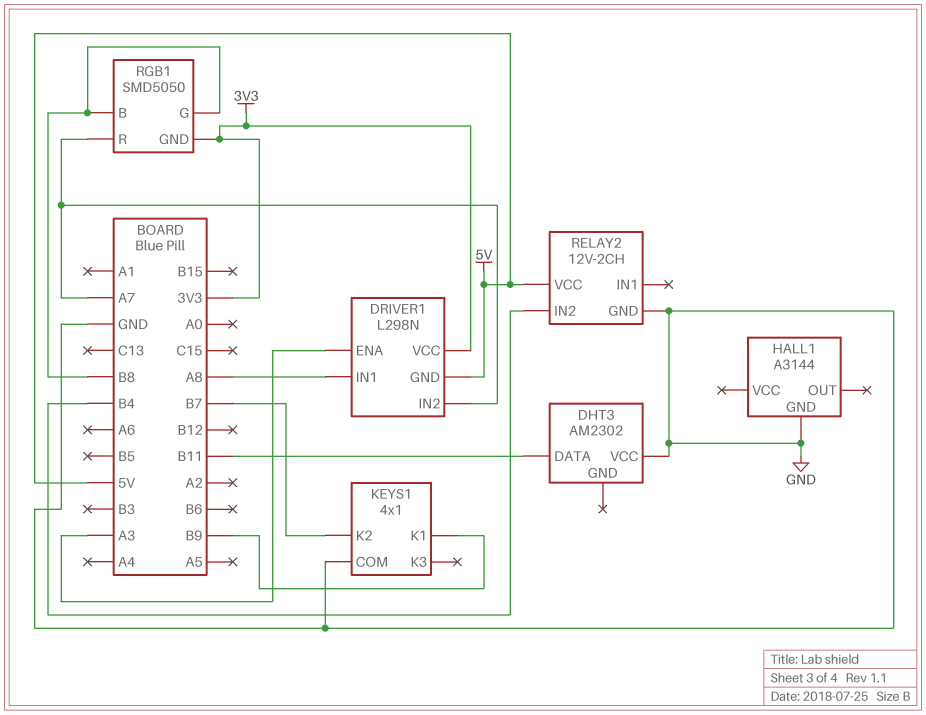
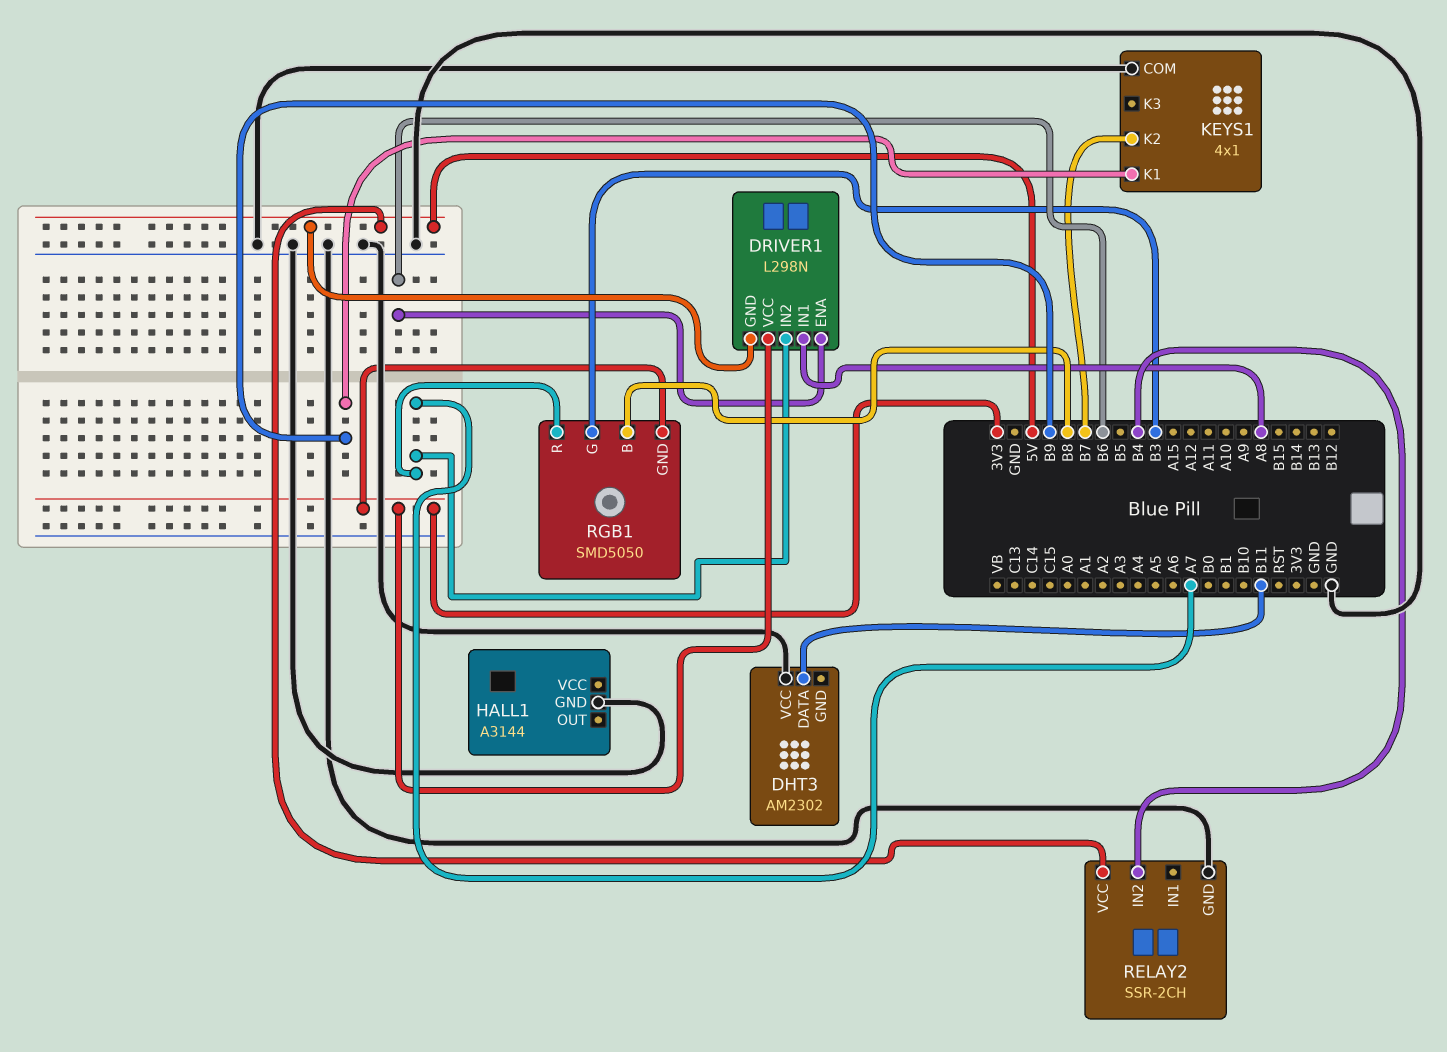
DRIVER1 pin ENA: A3 -> B6
RELAY2: 12V-2CH -> SSR-2CH
RGB1 pin G: B8 -> B3

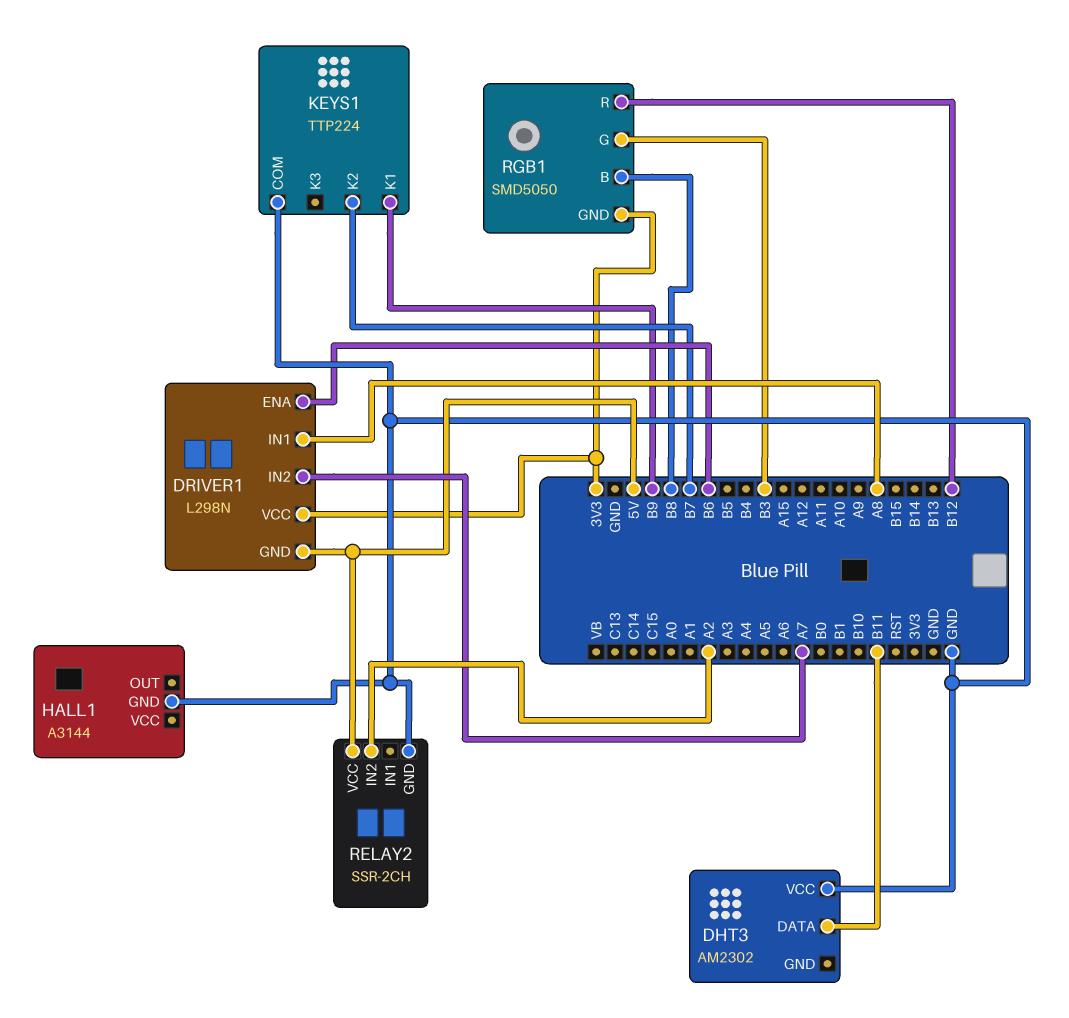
KEYS1: 4x1 -> TTP224
RELAY2 pin IN2: B4 -> A2
RGB1 pin R: A7 -> B12

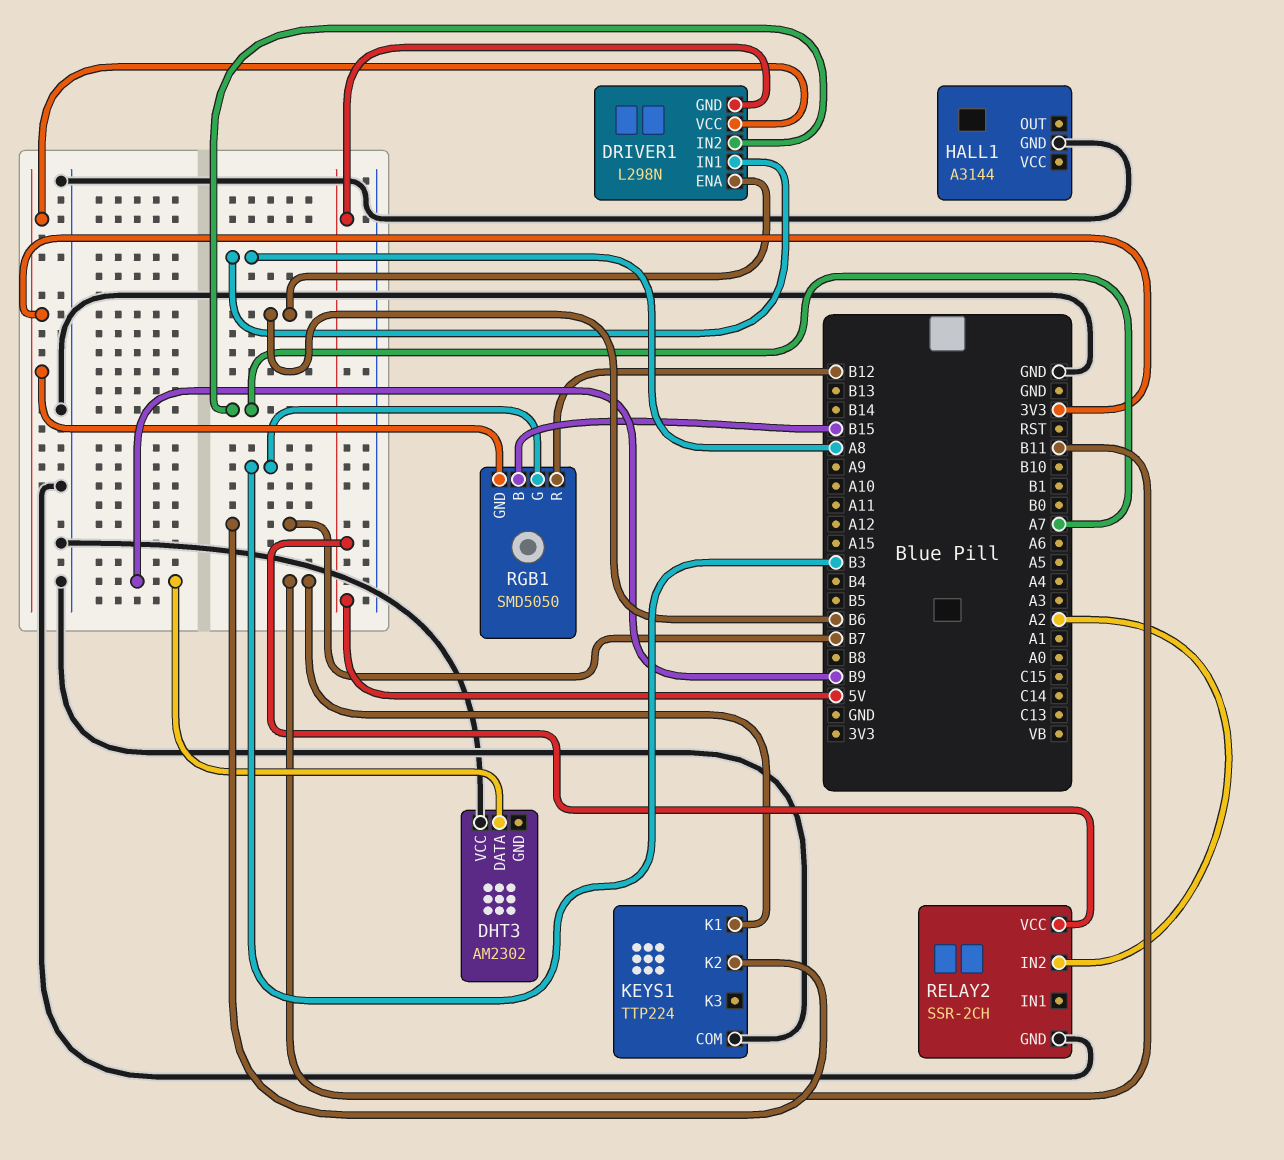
DHT3 pin DATA: B11 -> B9
KEYS1 pin K1: B9 -> B11
RGB1 pin B: B8 -> B15

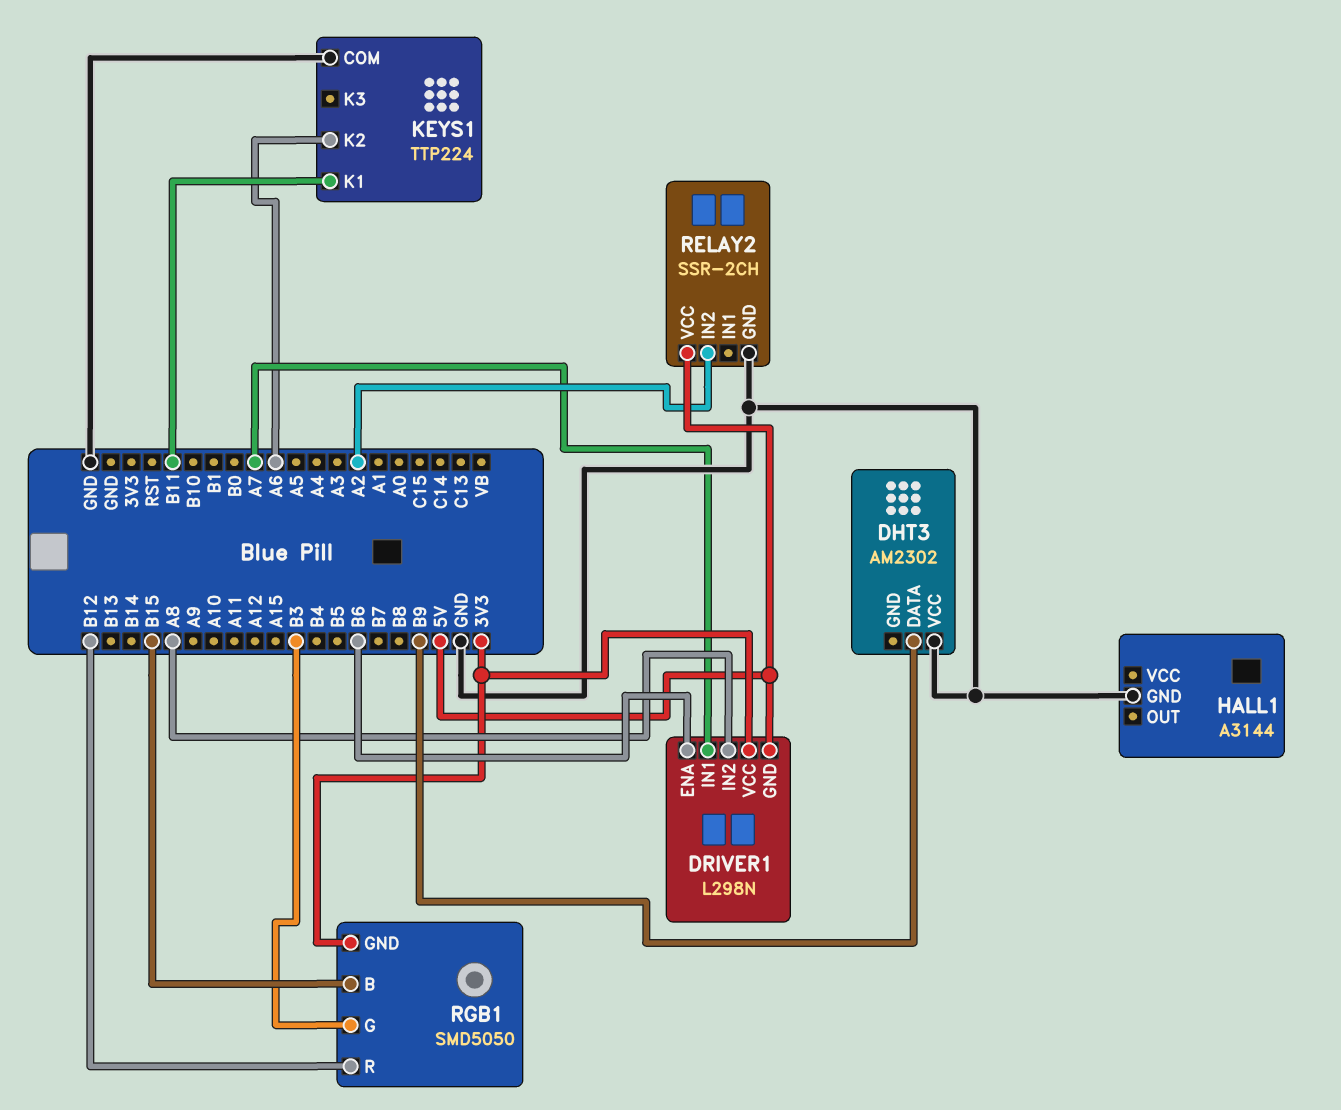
DRIVER1 pin IN1: A8 -> A7
DRIVER1 pin IN2: A7 -> A8
KEYS1 pin K2: B7 -> A6

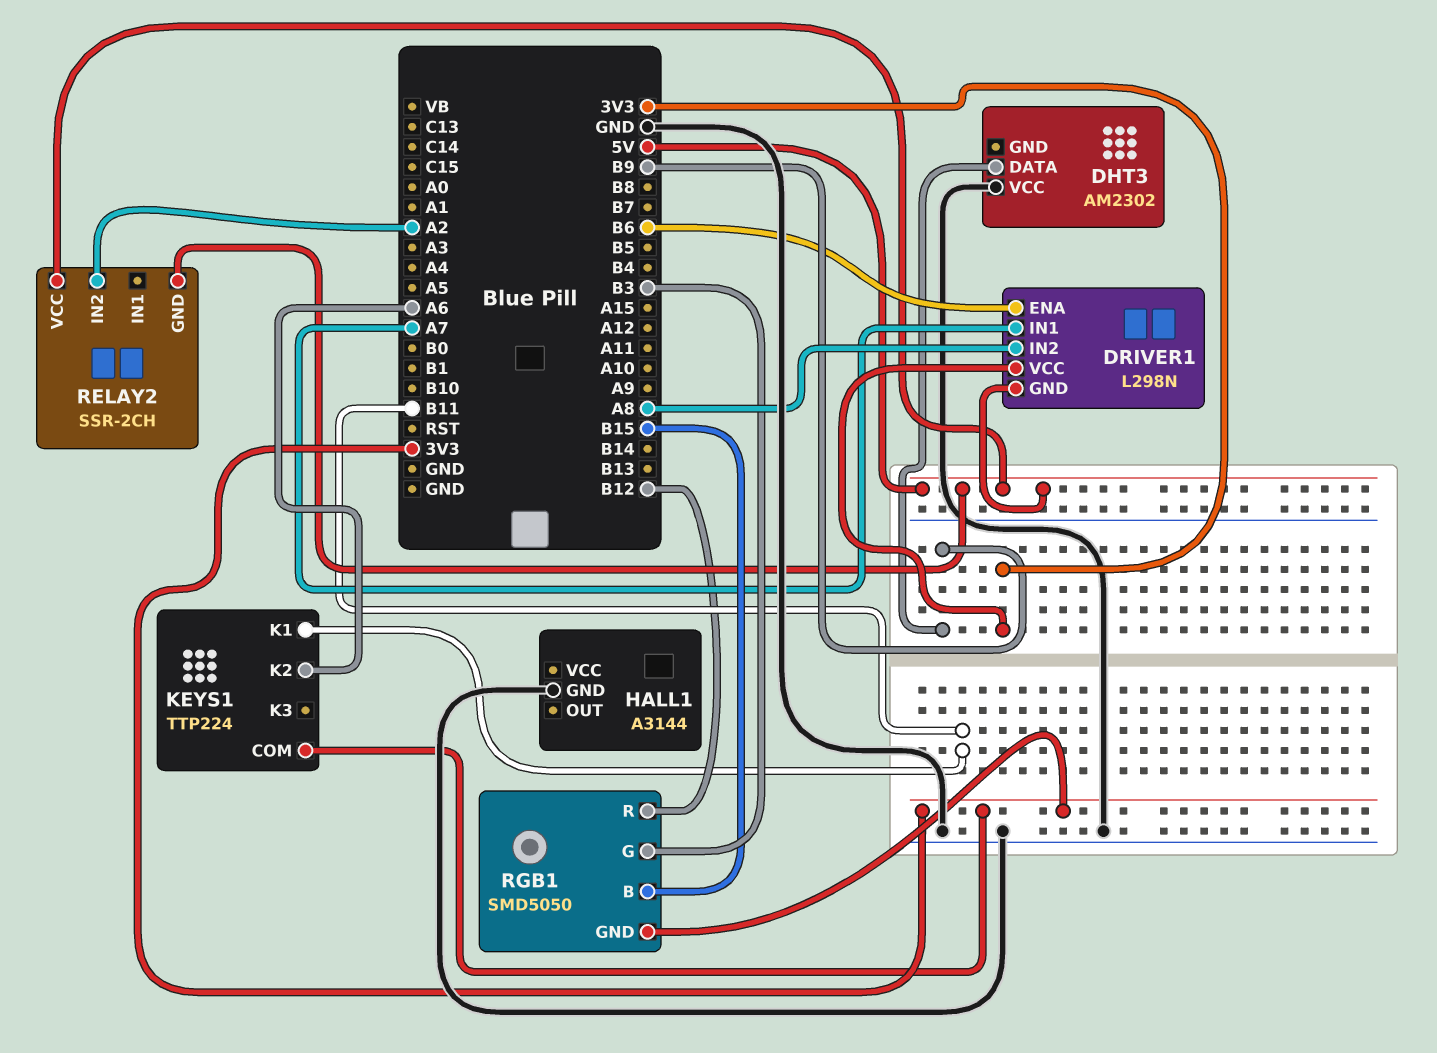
KEYS1 pin COM: GND -> 3V3
RELAY2 pin GND: GND -> 5V

